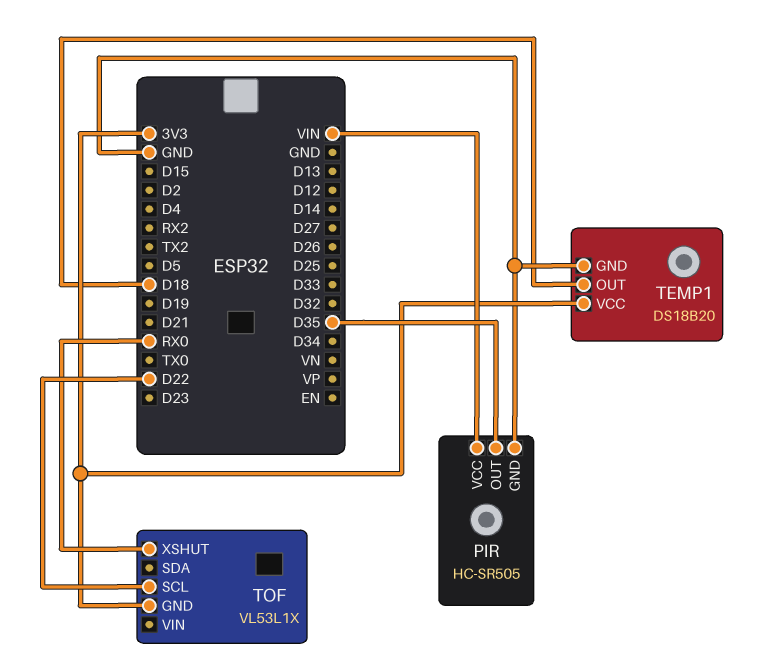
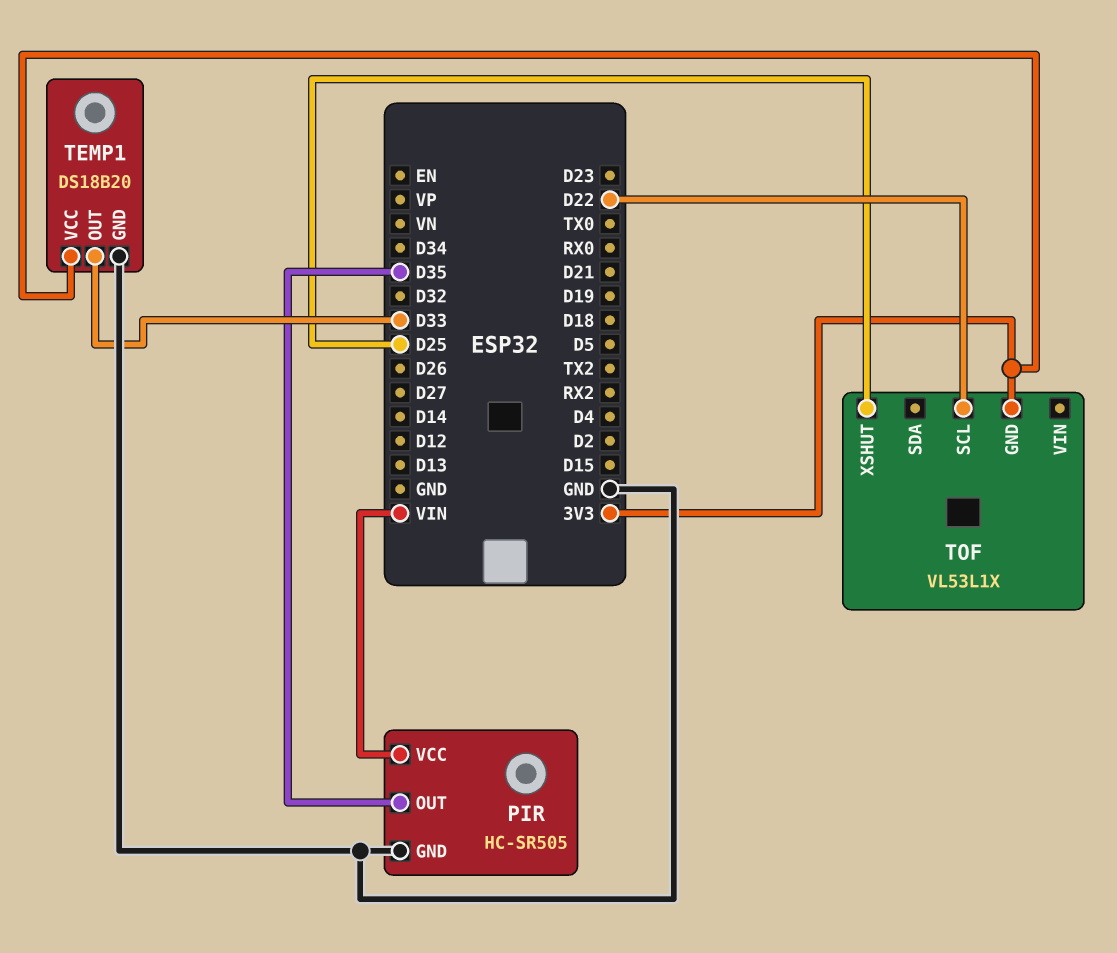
TEMP1 pin OUT: D18 -> D33
TOF pin XSHUT: RX0 -> D25

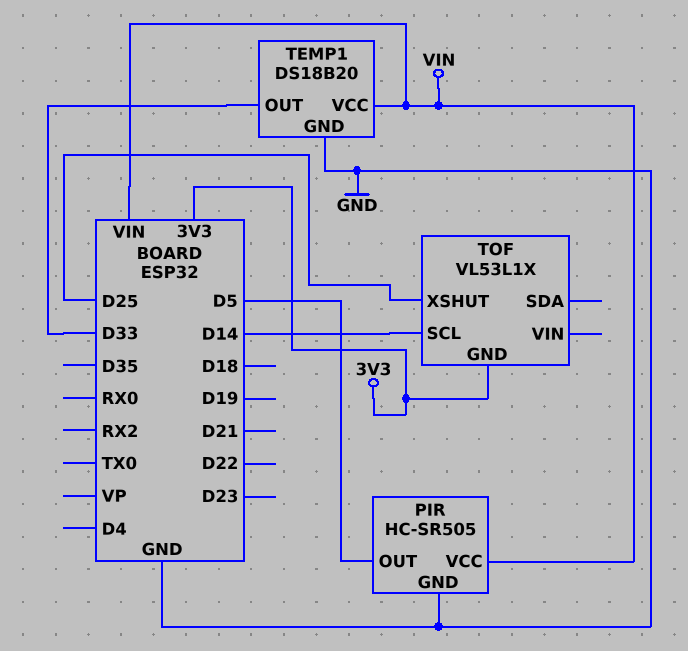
PIR pin OUT: D35 -> D5
TEMP1 pin VCC: 3V3 -> VIN
TOF pin SCL: D22 -> D14

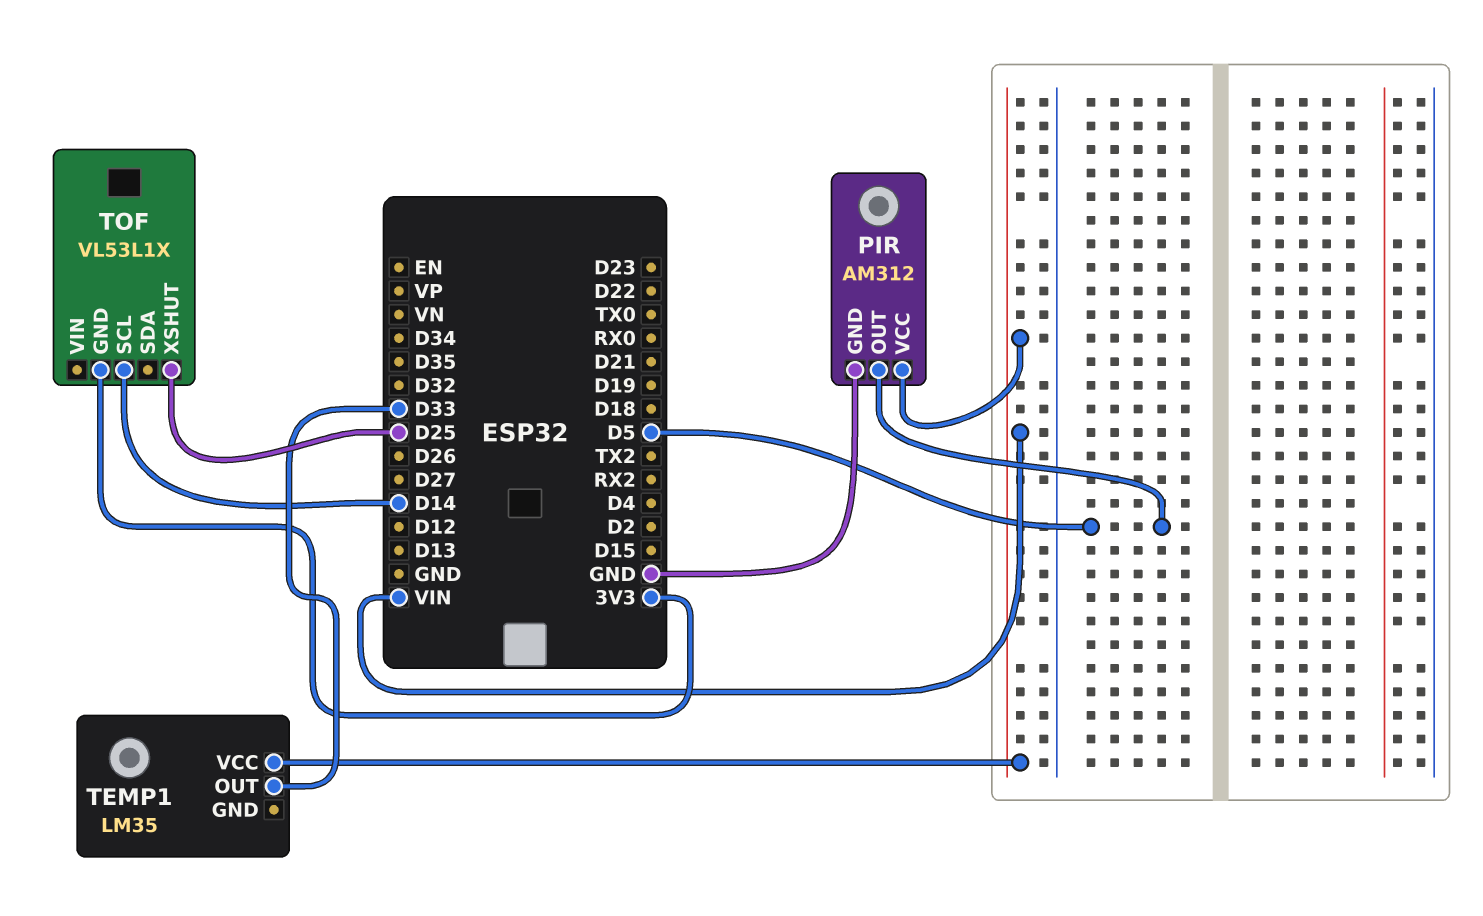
PIR: HC-SR505 -> AM312
TEMP1: DS18B20 -> LM35
TEMP1 pin GND: GND -> none

